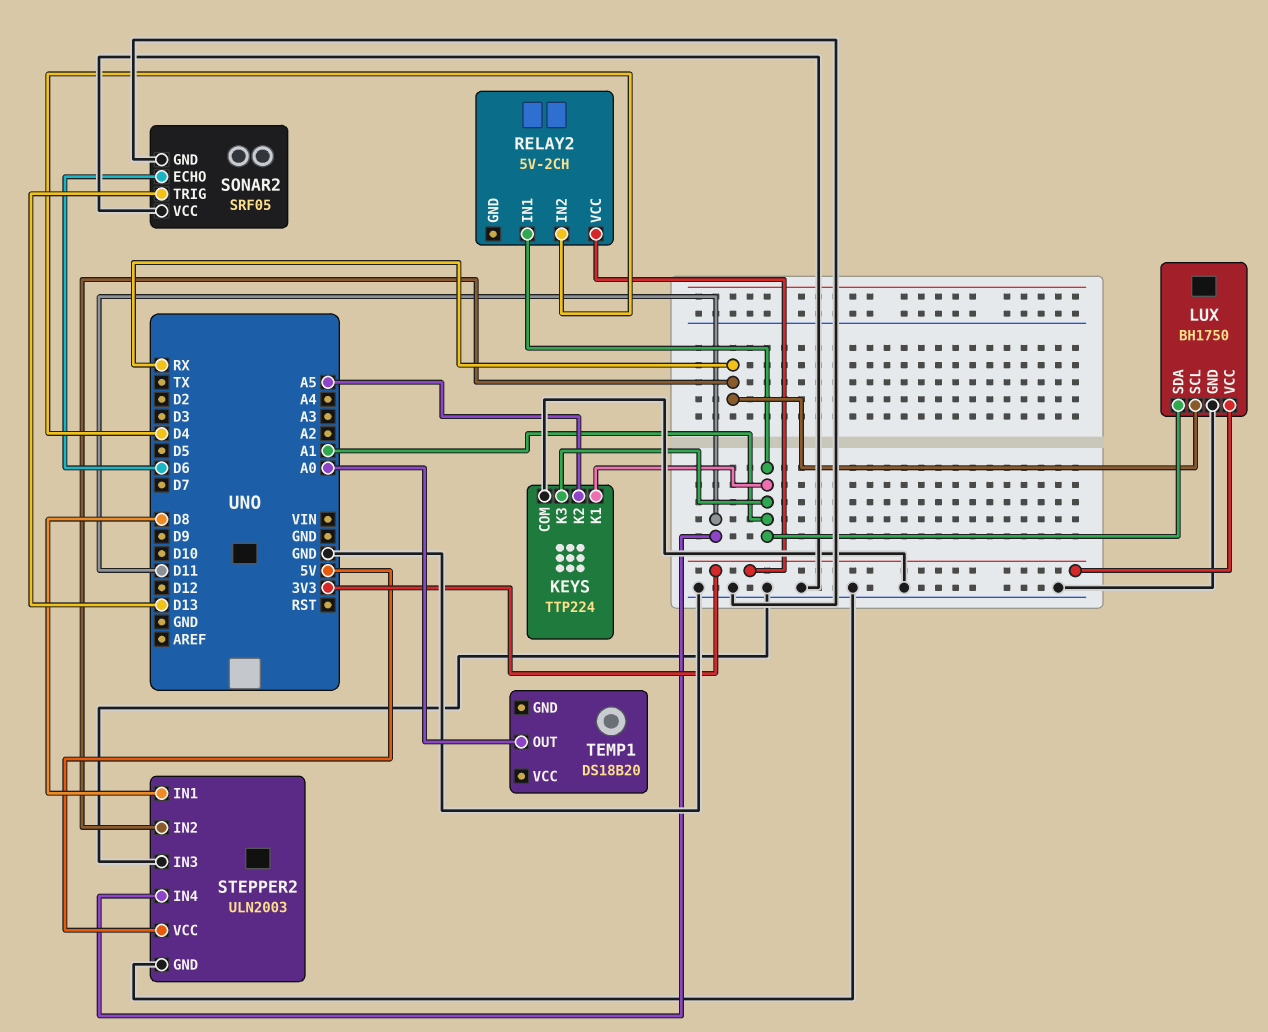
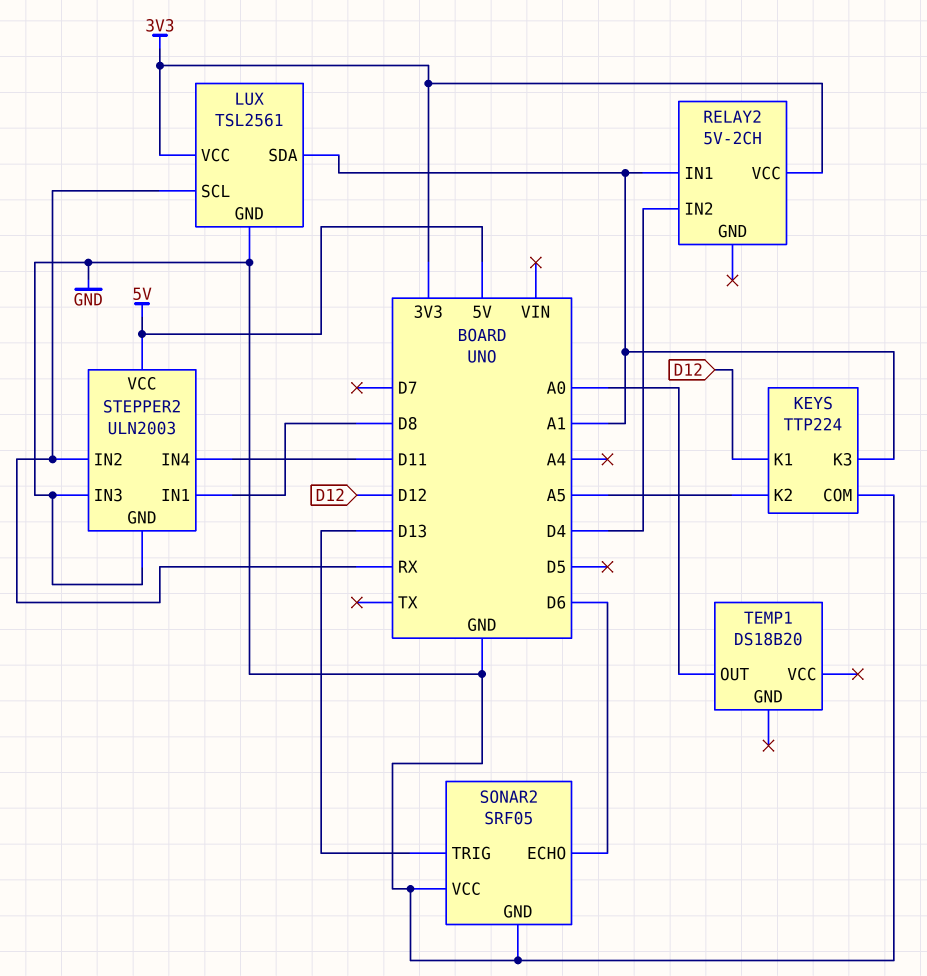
KEYS pin K1: A1 -> D12
LUX: BH1750 -> TSL2561

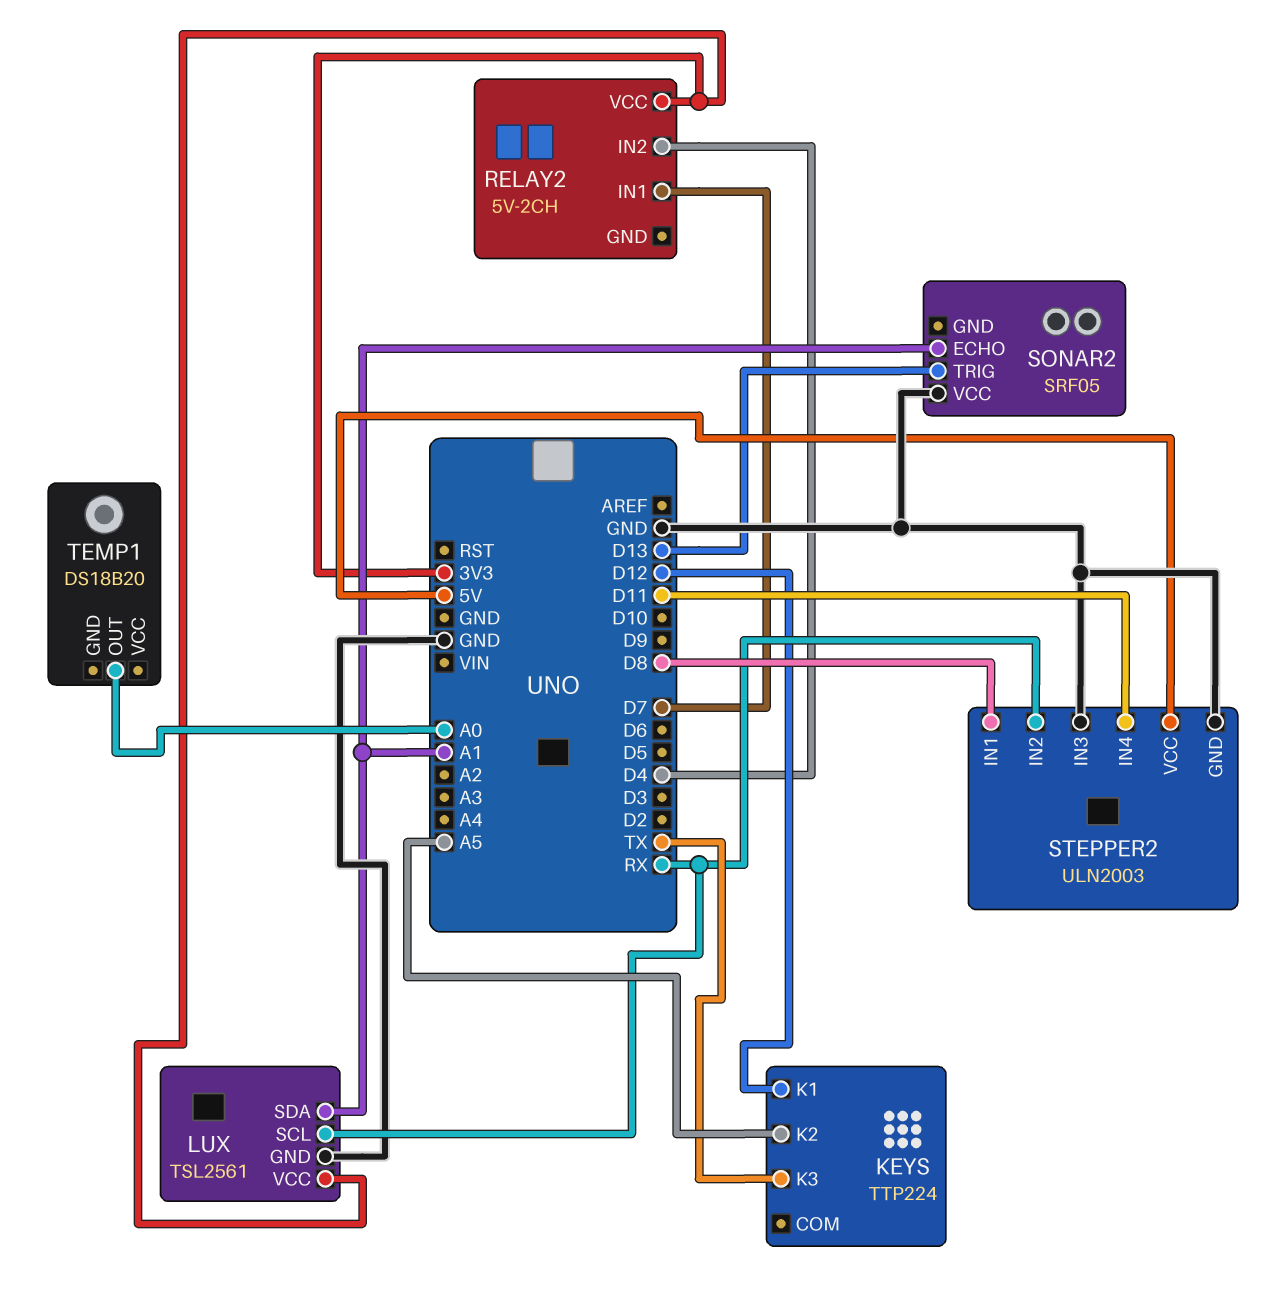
KEYS pin COM: GND -> none
KEYS pin K3: A1 -> TX
RELAY2 pin IN1: A1 -> D7
SONAR2 pin ECHO: D6 -> A1
SONAR2 pin GND: GND -> none

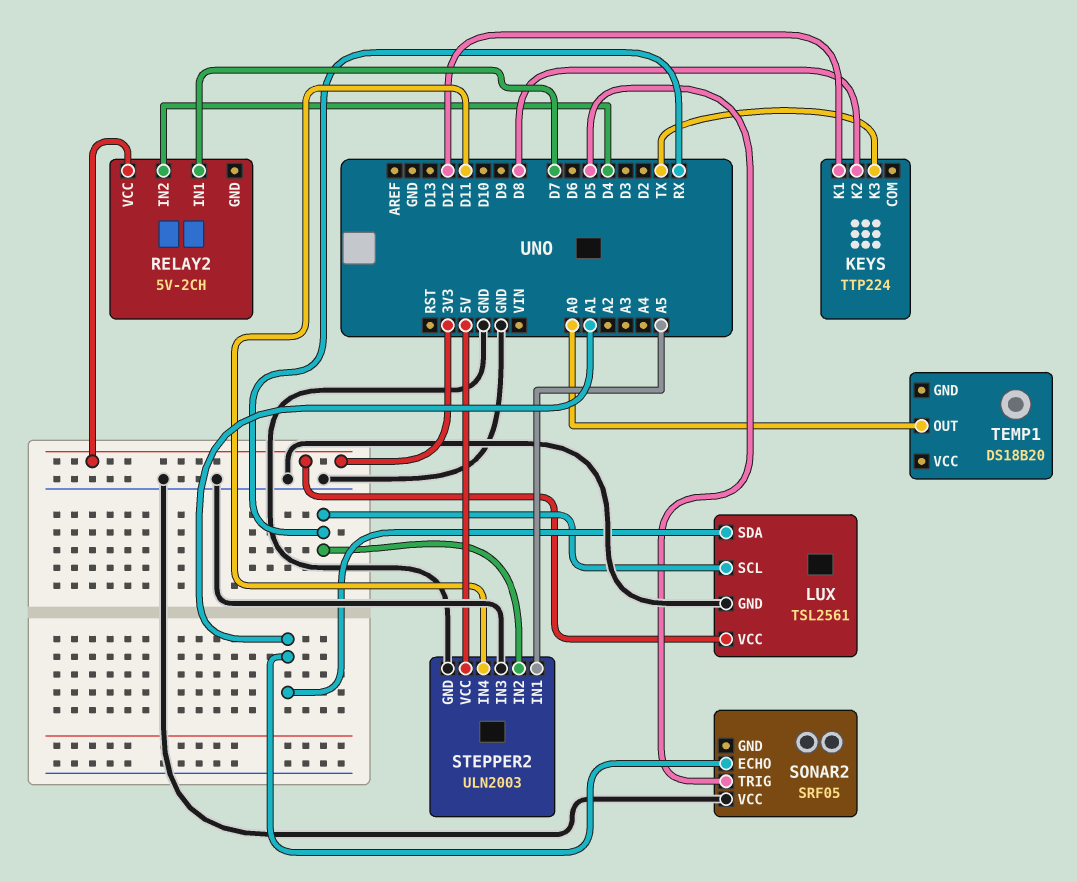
KEYS pin K2: A5 -> D8
SONAR2 pin TRIG: D13 -> D5
STEPPER2 pin IN1: D8 -> A5

